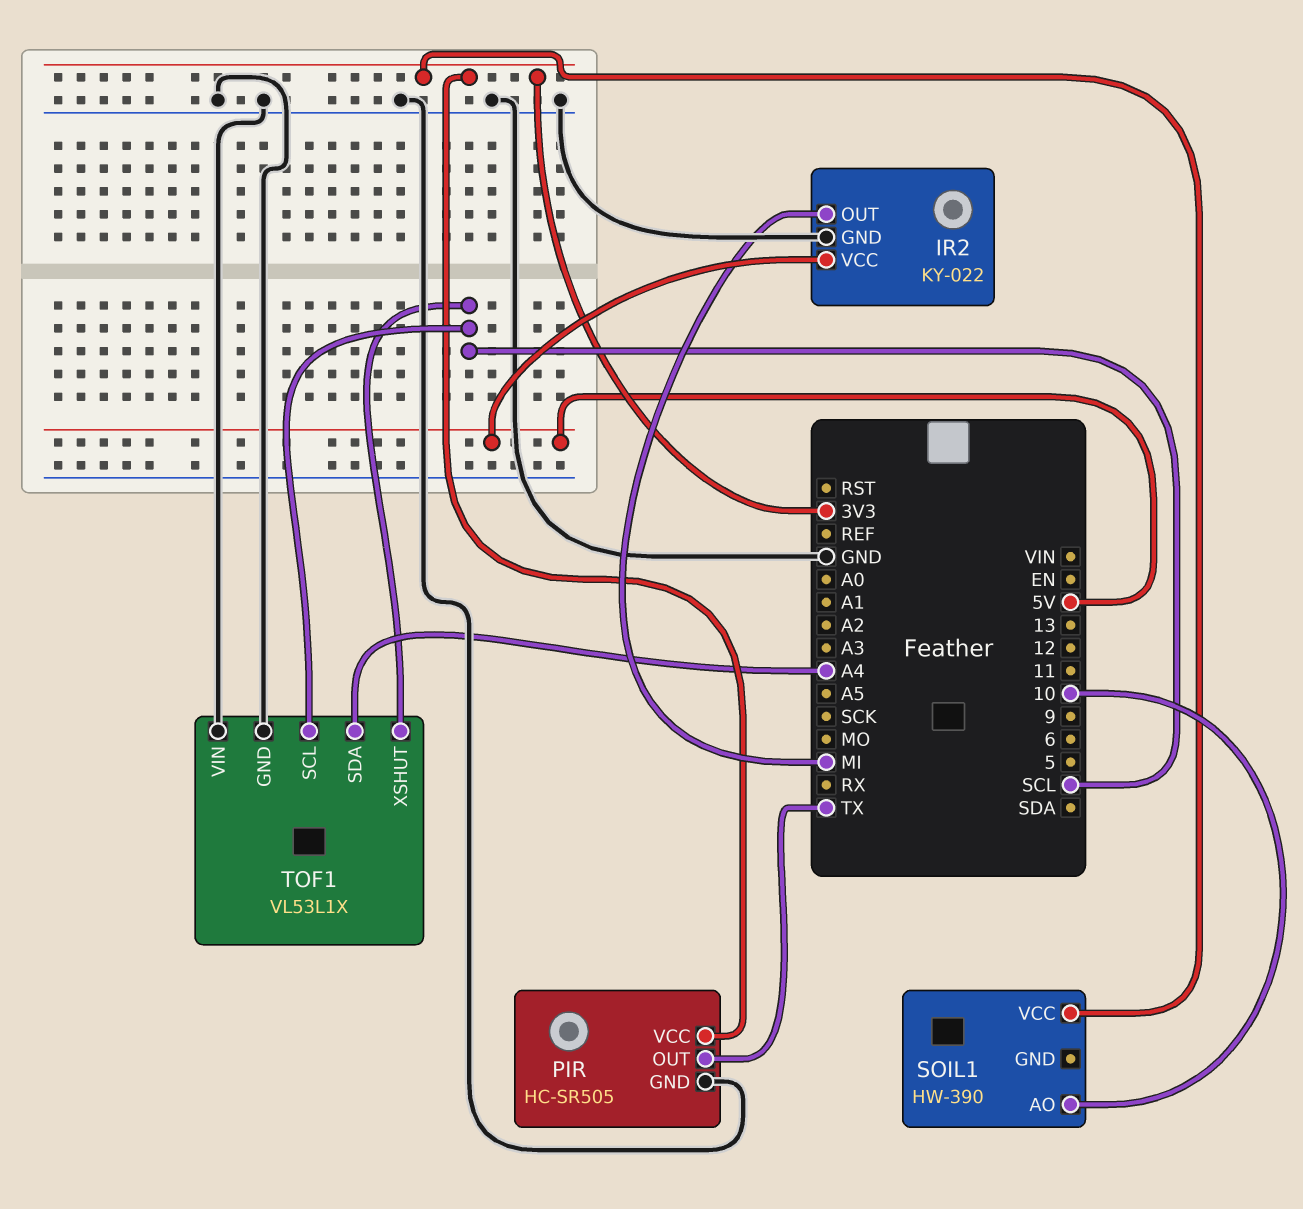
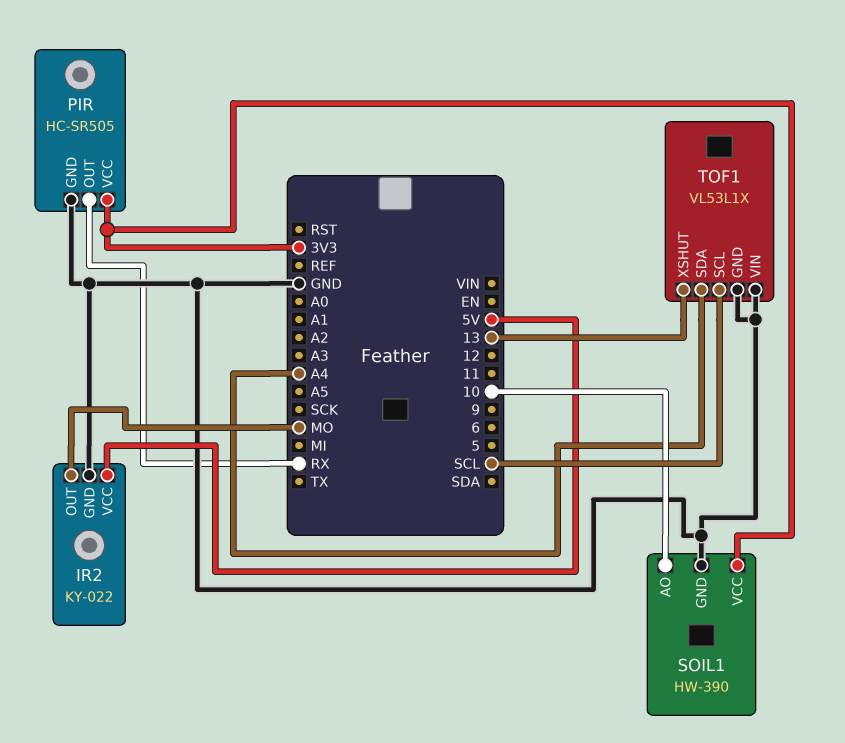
IR2 pin OUT: MI -> MO
PIR pin OUT: TX -> RX
SOIL1 pin GND: none -> GND
TOF1 pin XSHUT: SCL -> 13

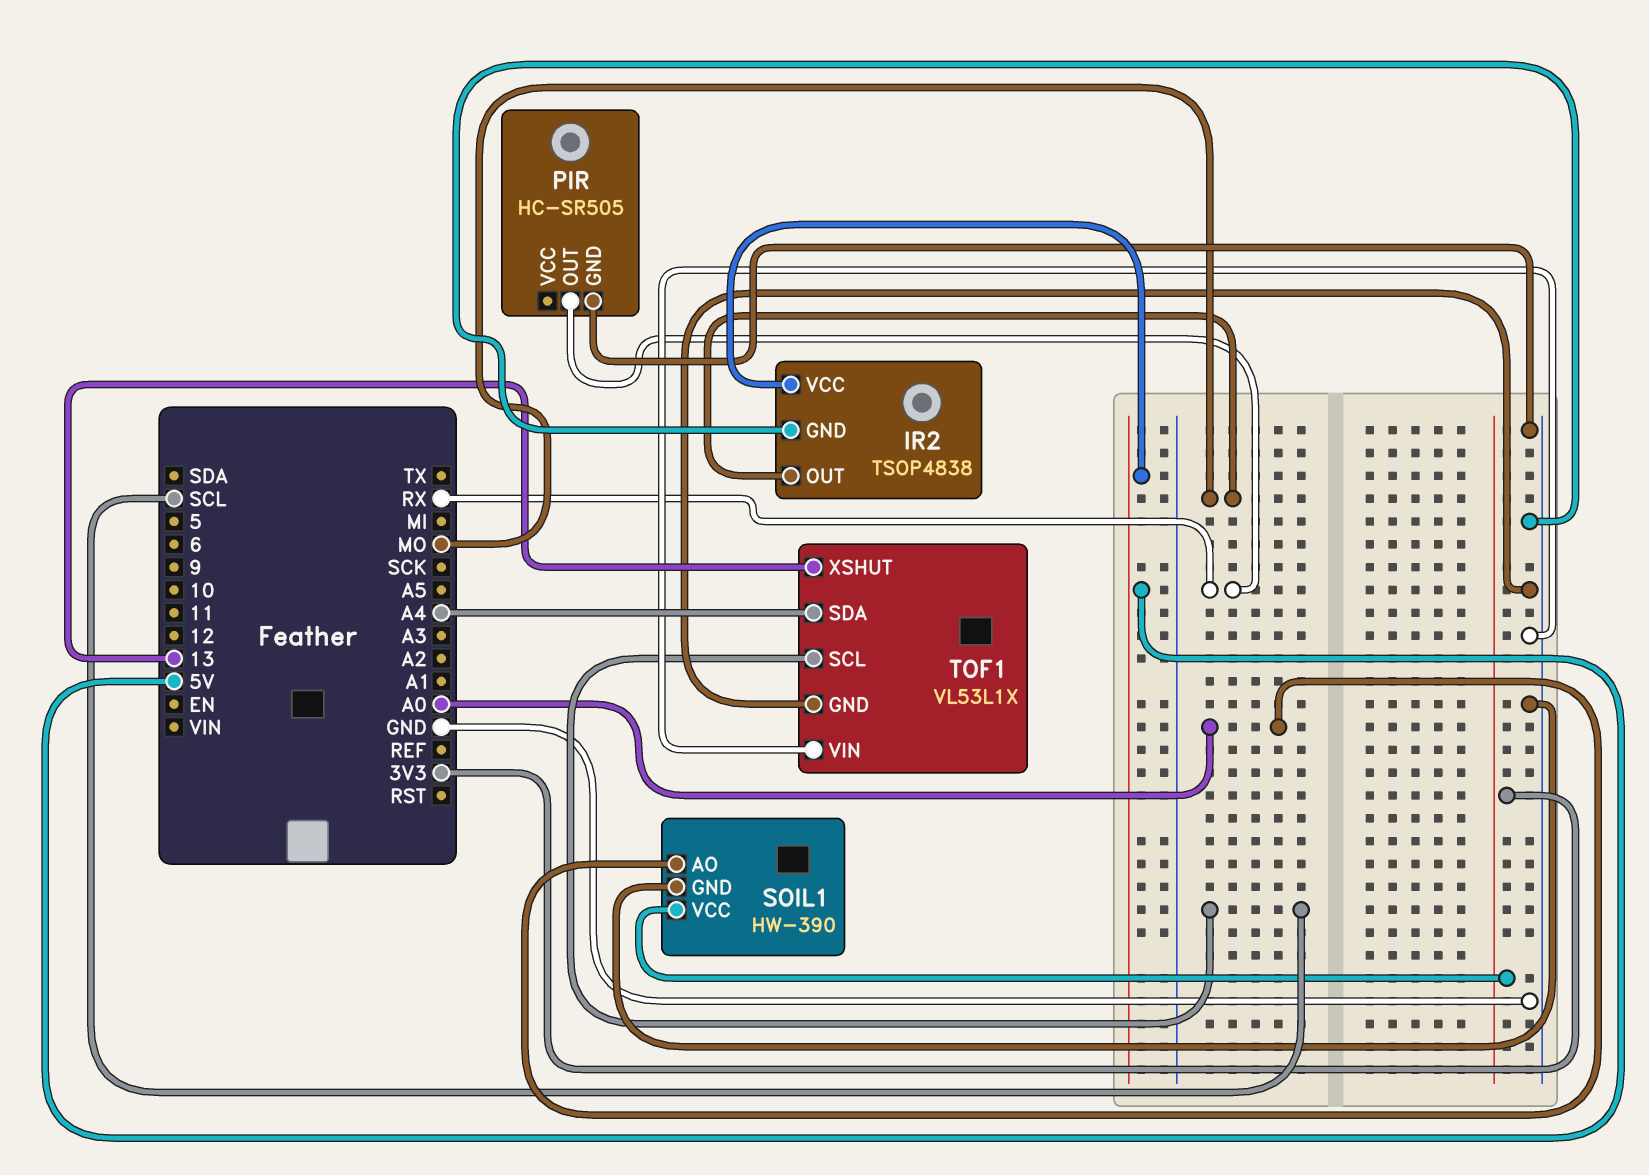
IR2: KY-022 -> TSOP4838
PIR pin VCC: 3V3 -> none
SOIL1 pin AO: 10 -> A0

